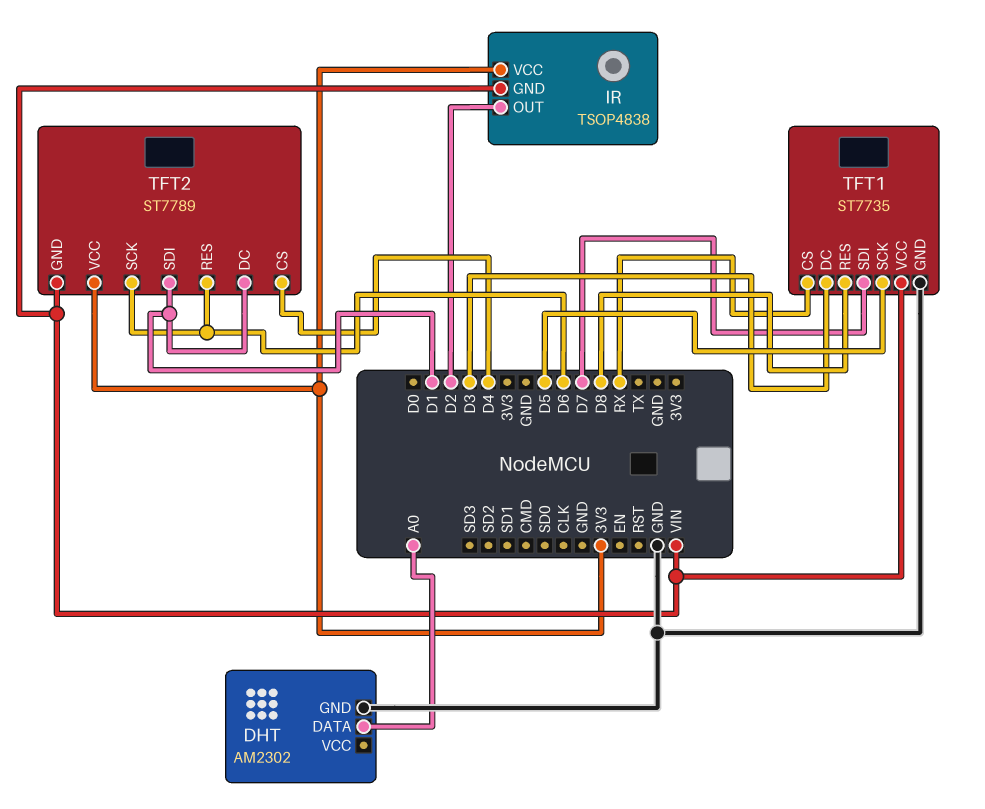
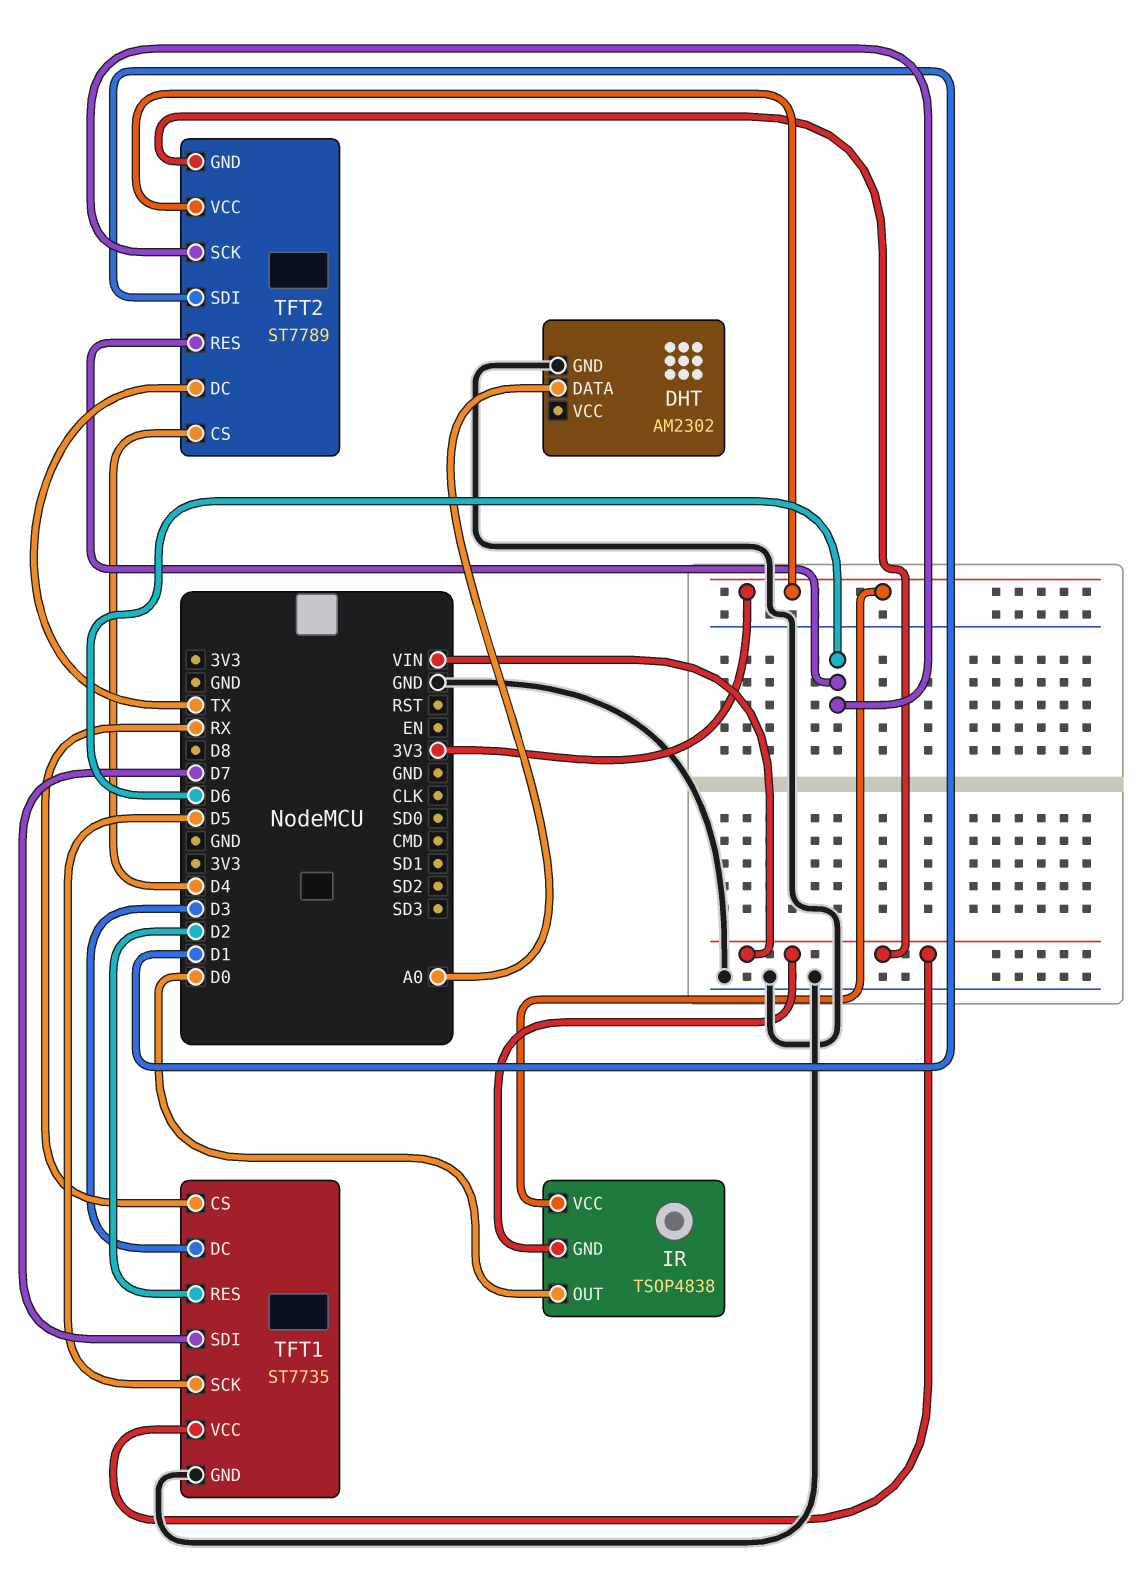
IR pin OUT: D2 -> D0
TFT1 pin RES: D8 -> D2
TFT2 pin DC: D1 -> TX

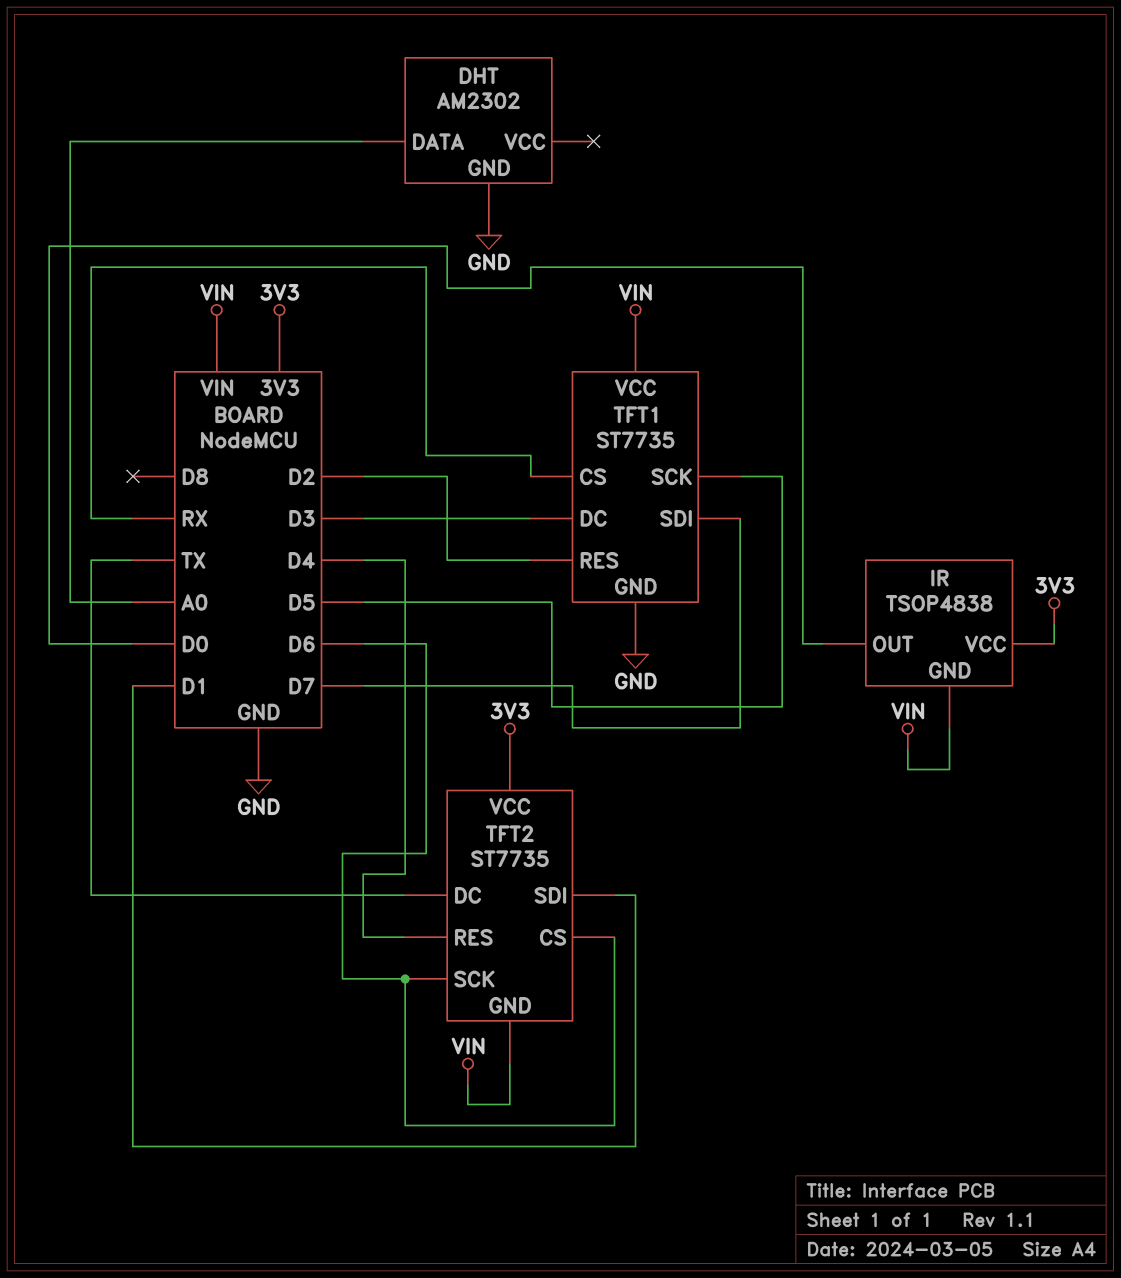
TFT2: ST7789 -> ST7735
TFT2 pin CS: D4 -> D6
TFT2 pin RES: D6 -> D4

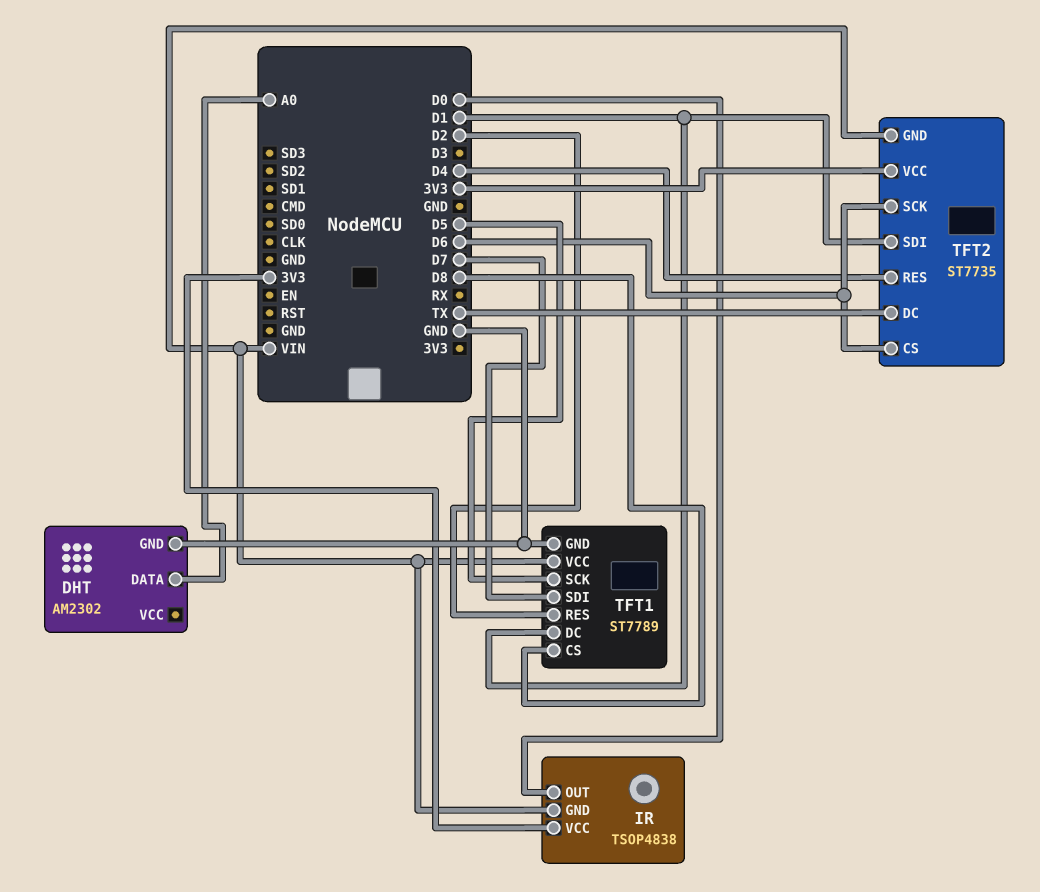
TFT1: ST7735 -> ST7789
TFT1 pin CS: RX -> D8
TFT1 pin DC: D3 -> D1

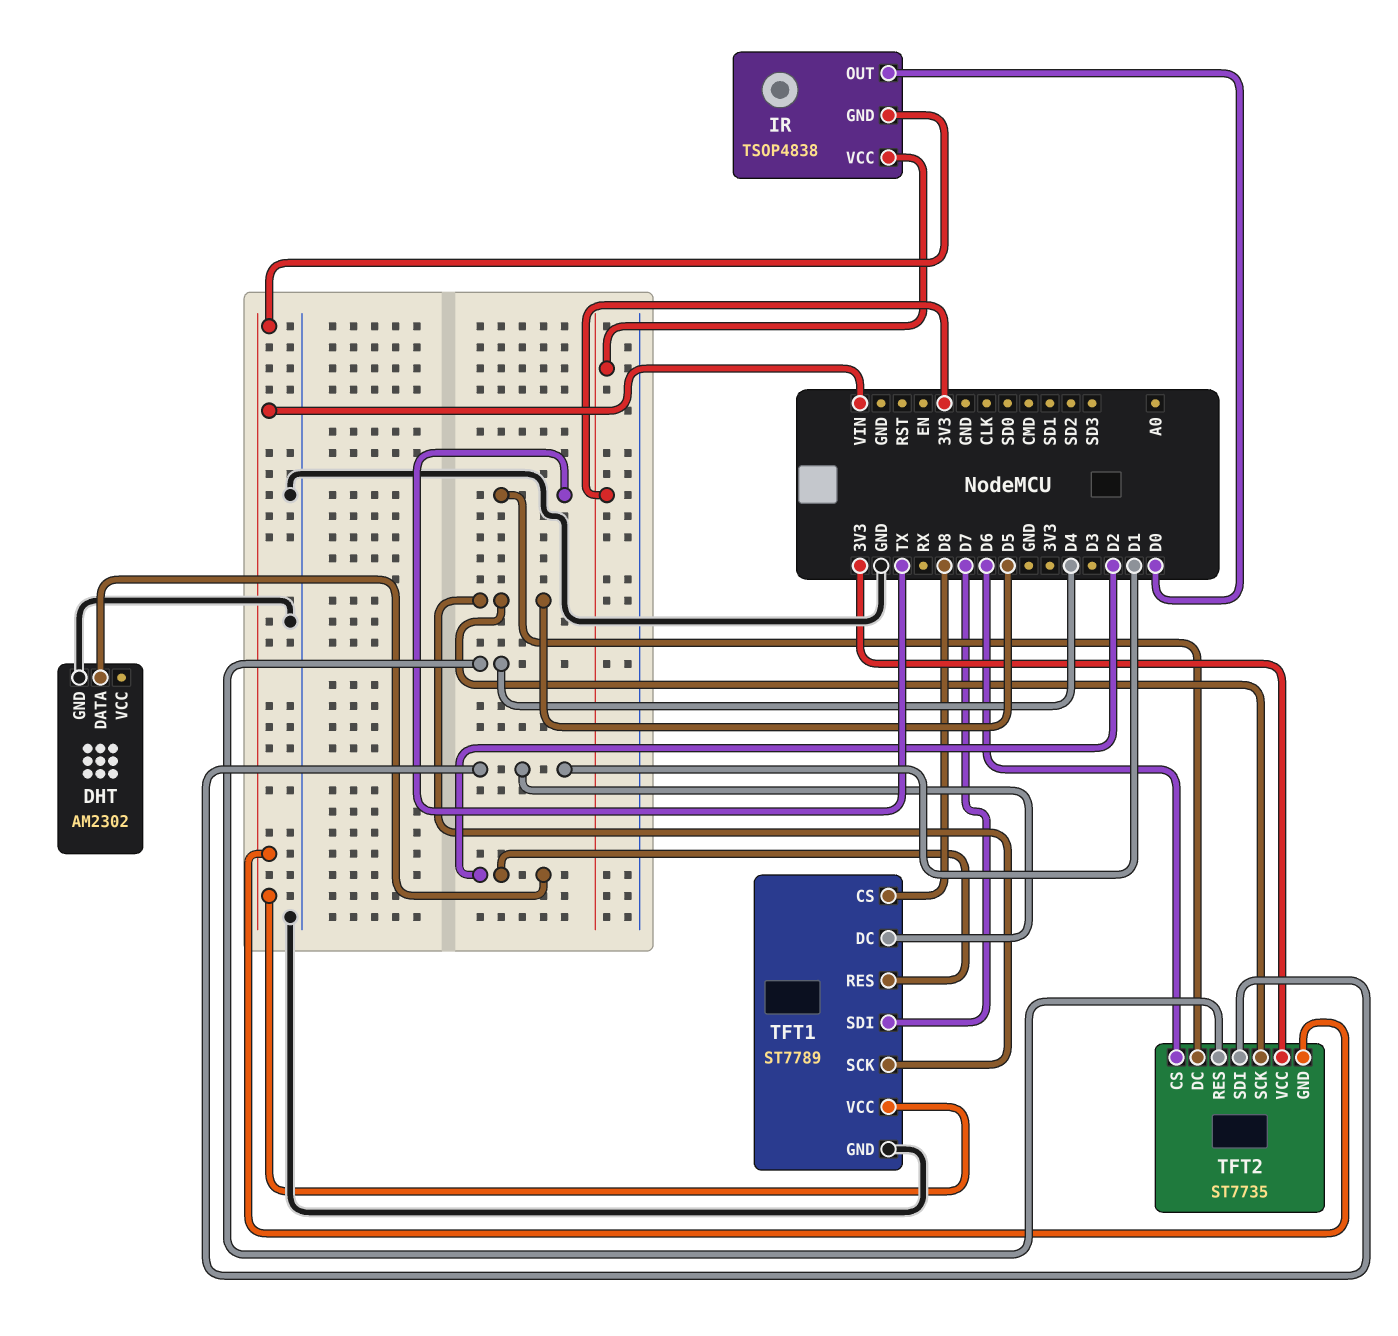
DHT pin DATA: A0 -> D2
TFT2 pin SCK: D6 -> D5

